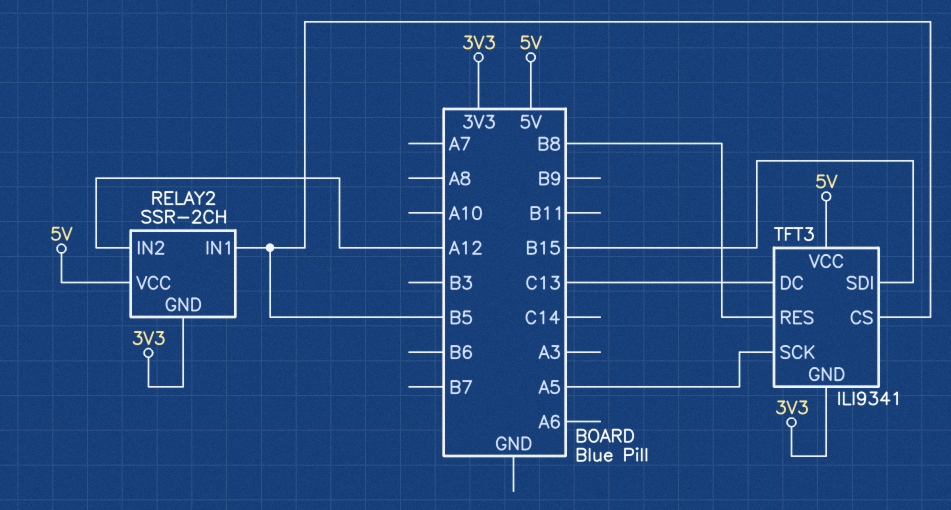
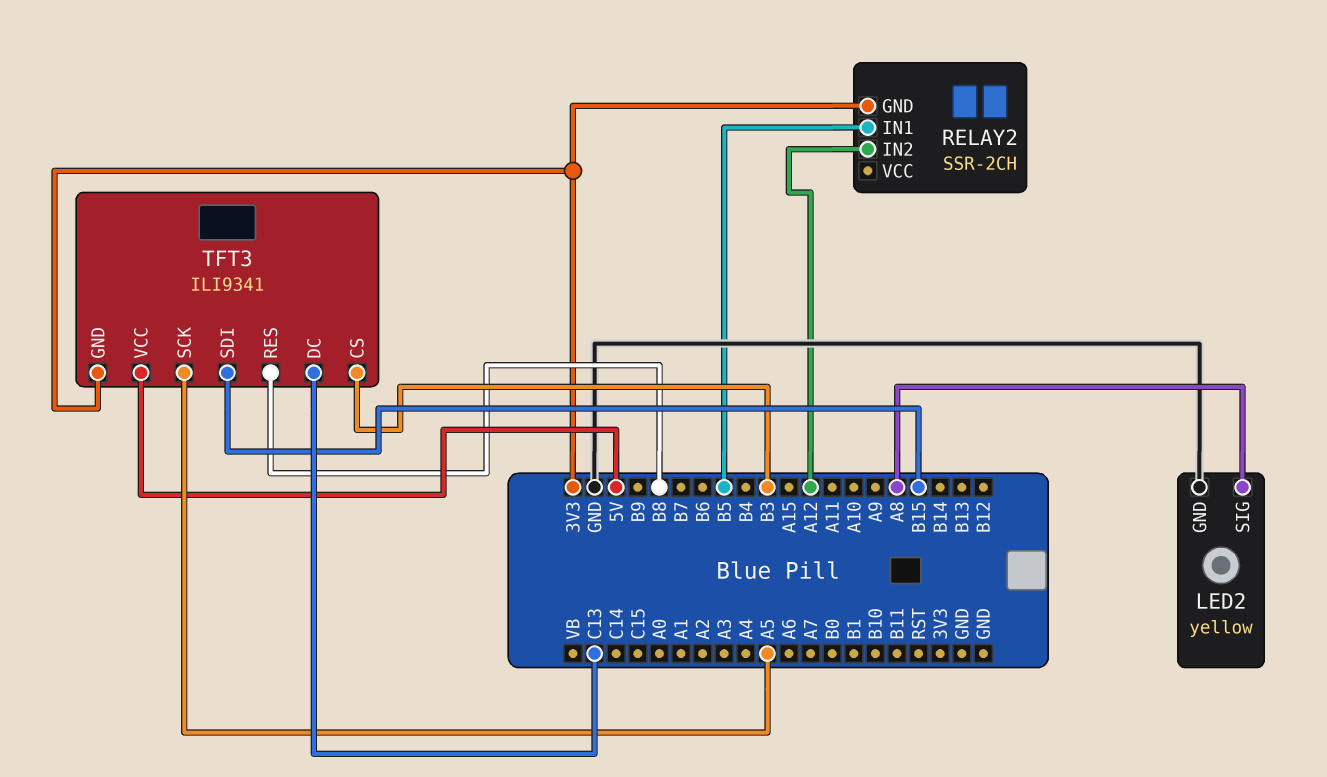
LED2: none -> yellow
LED2 pin GND: none -> GND
LED2 pin SIG: none -> A8
RELAY2 pin VCC: 5V -> none
TFT3 pin CS: B5 -> B3

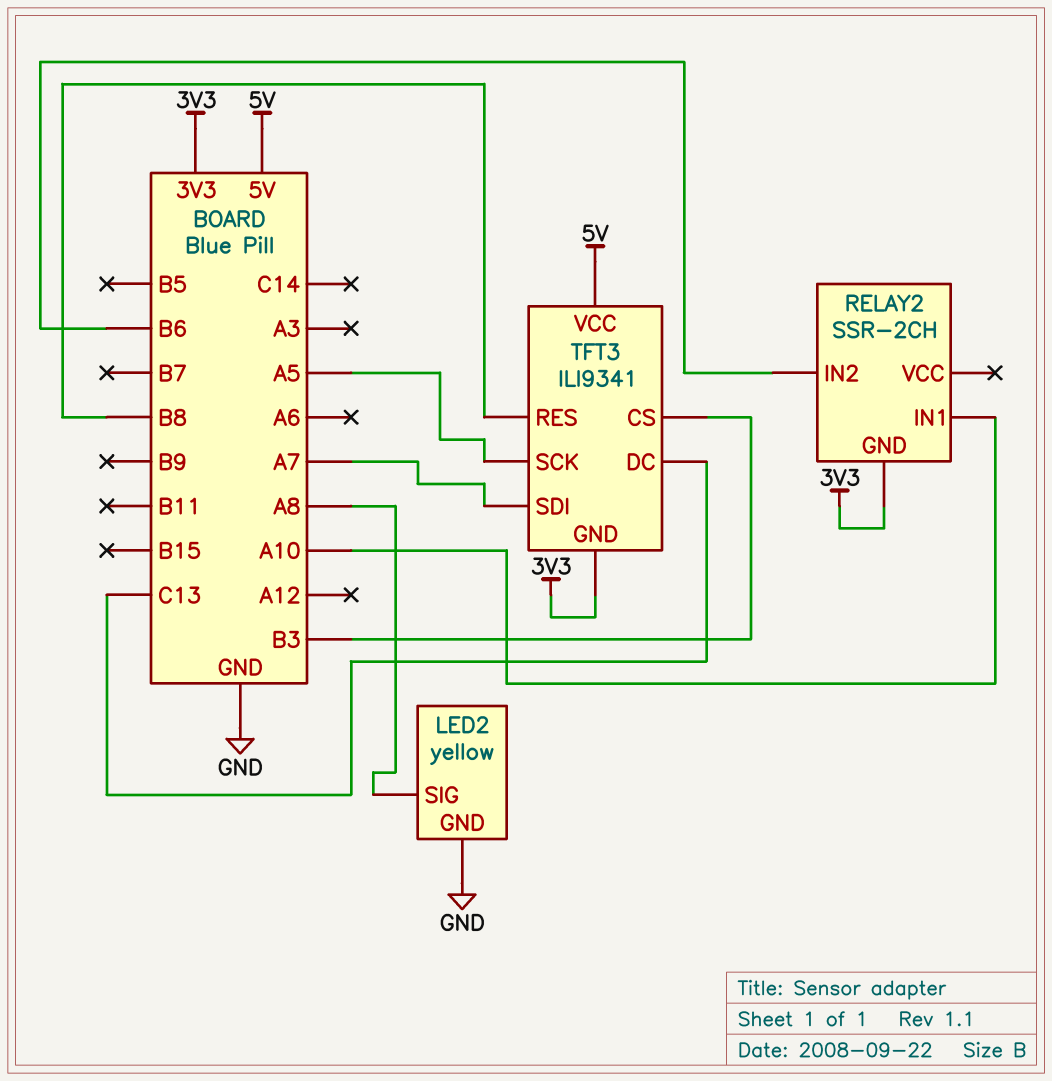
RELAY2 pin IN1: B5 -> A10
RELAY2 pin IN2: A12 -> B6
TFT3 pin SDI: B15 -> A7

